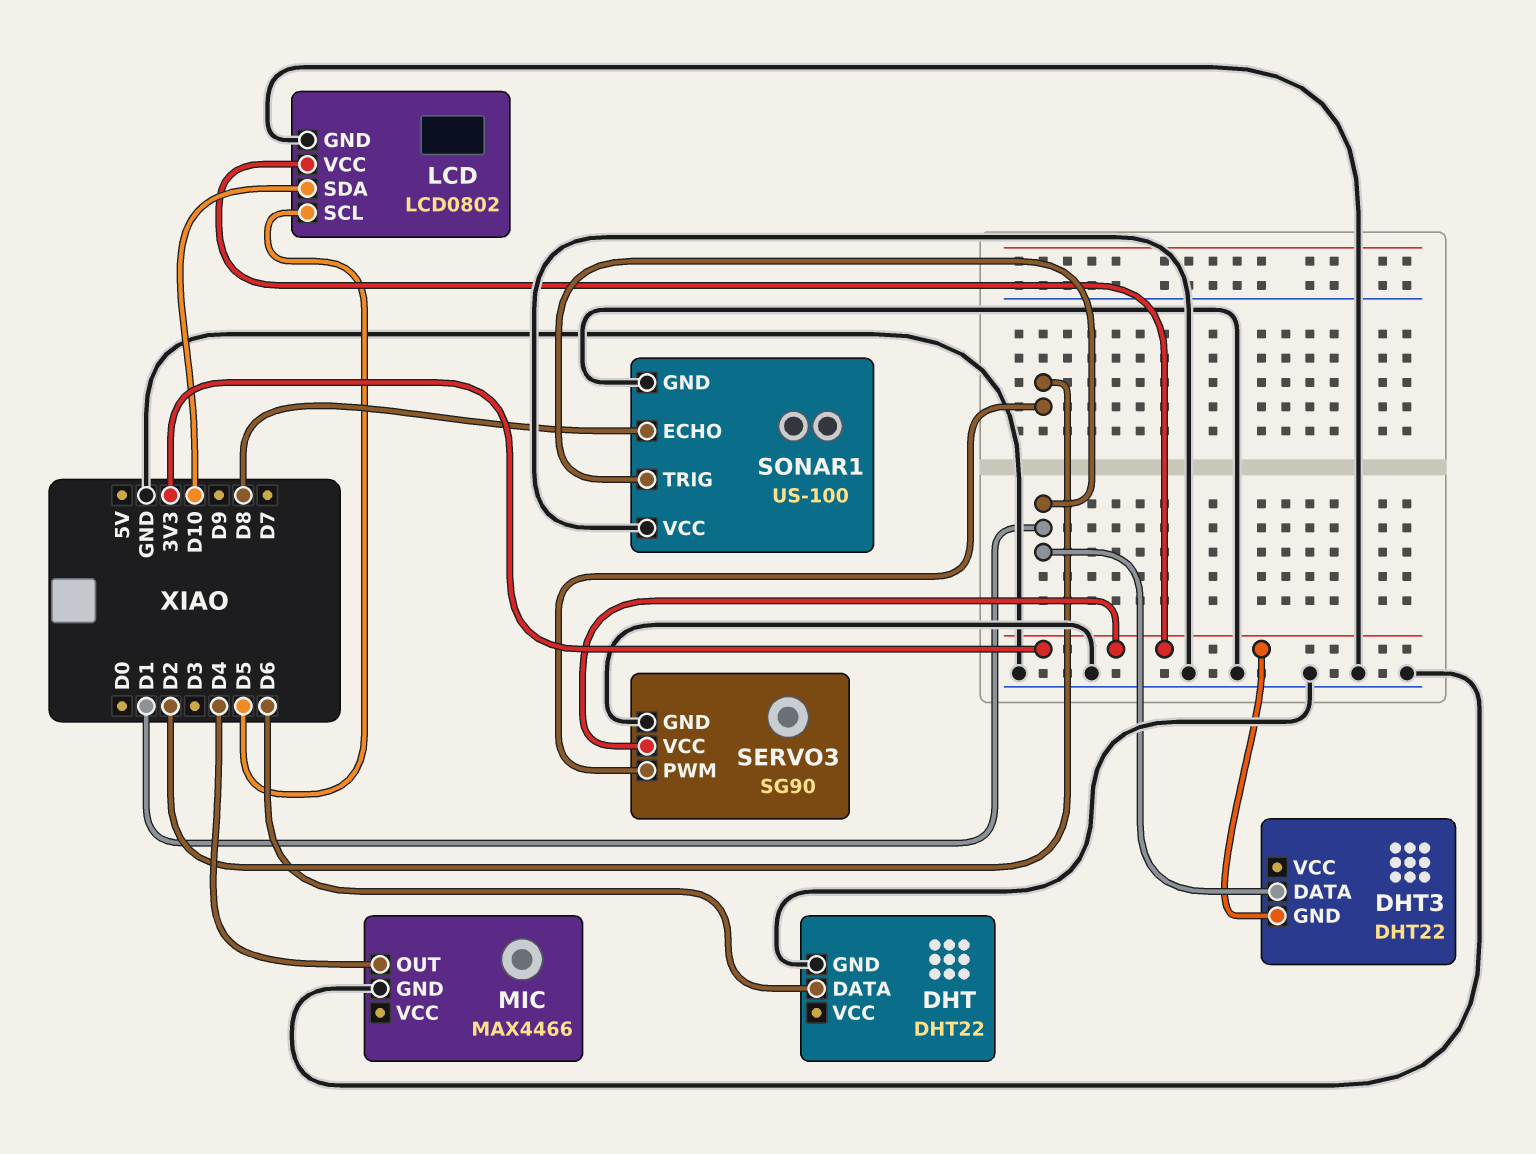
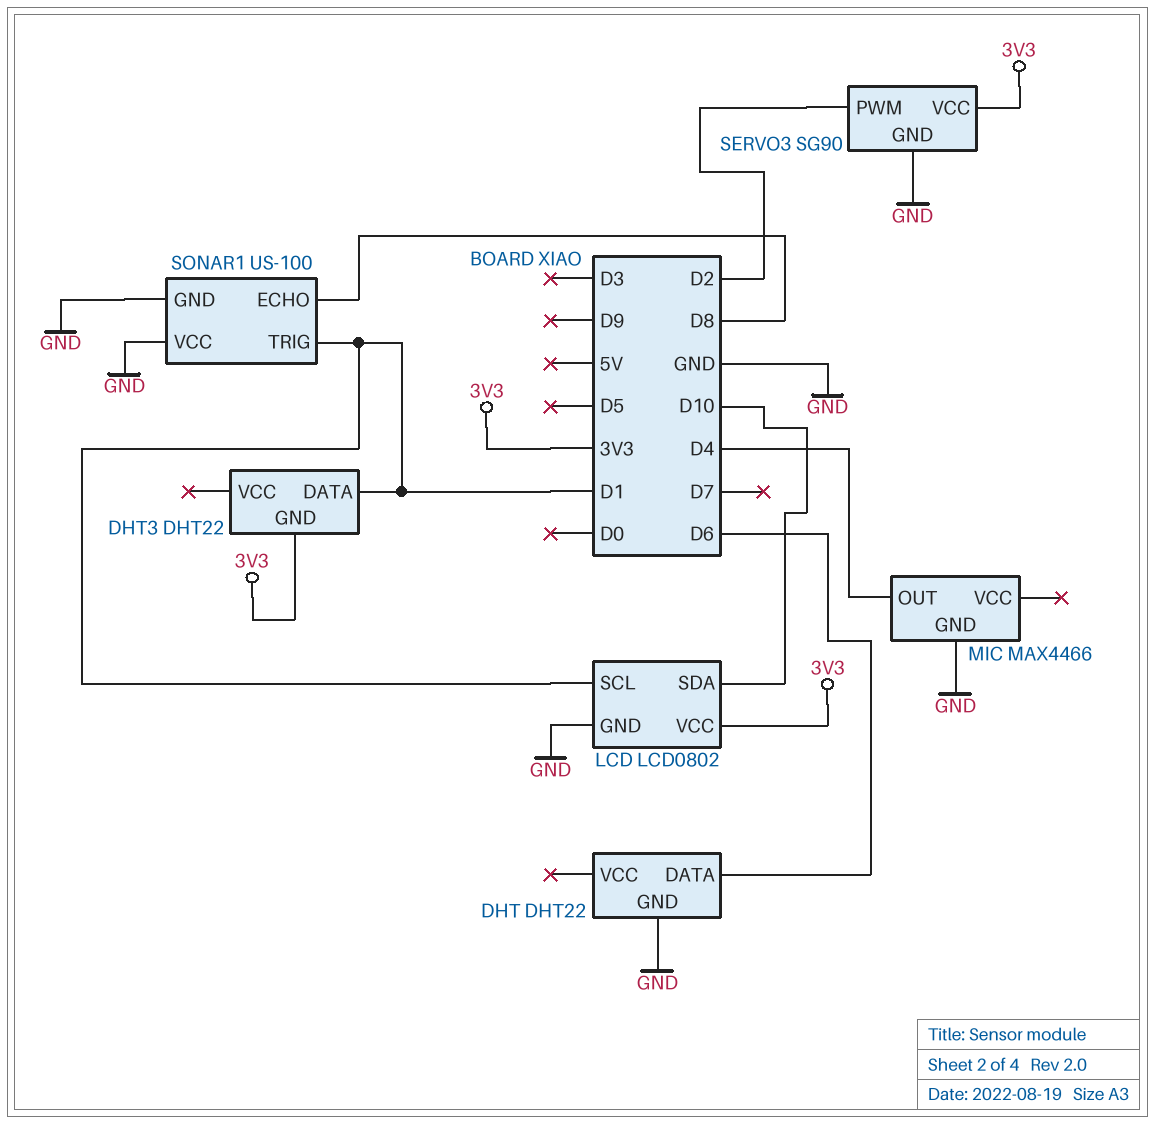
LCD pin SCL: D5 -> D1

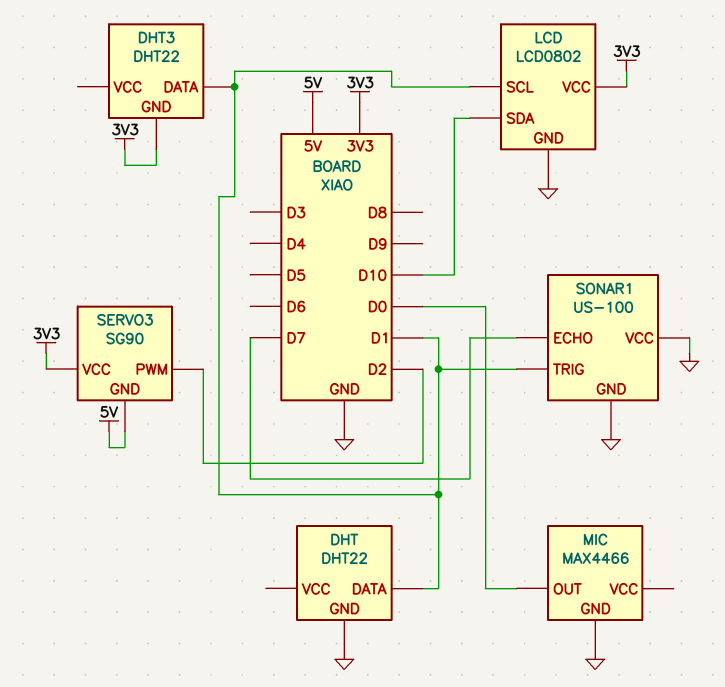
DHT pin DATA: D6 -> D1
MIC pin OUT: D4 -> D0
SERVO3 pin GND: GND -> 5V
SONAR1 pin ECHO: D8 -> D7

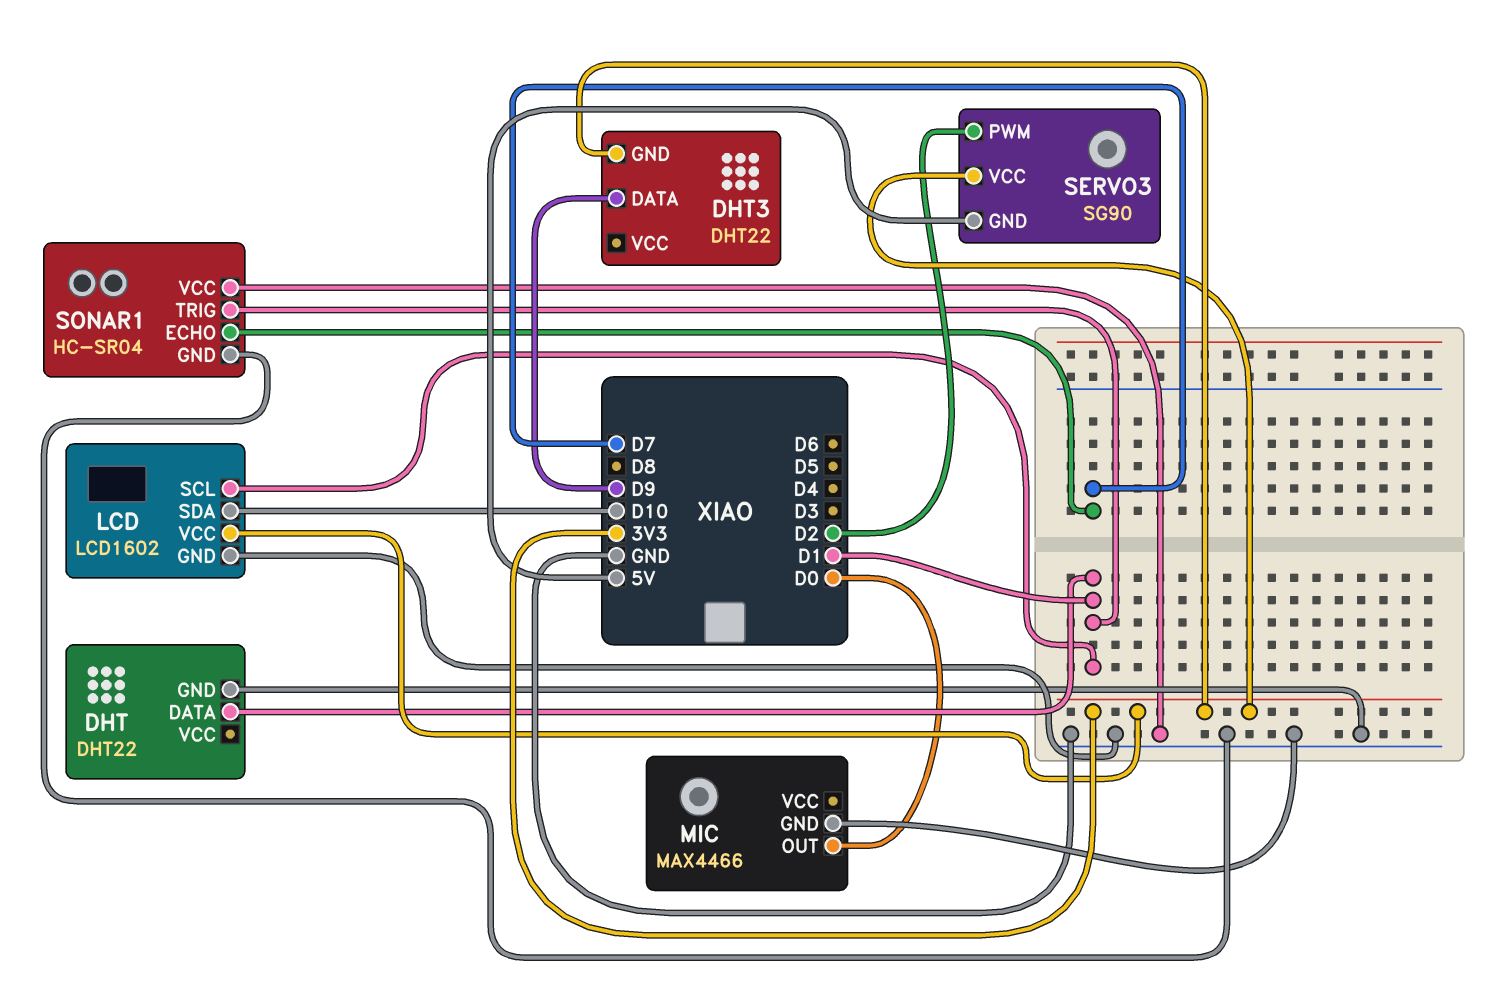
DHT3 pin DATA: D1 -> D9
LCD: LCD0802 -> LCD1602
SONAR1: US-100 -> HC-SR04

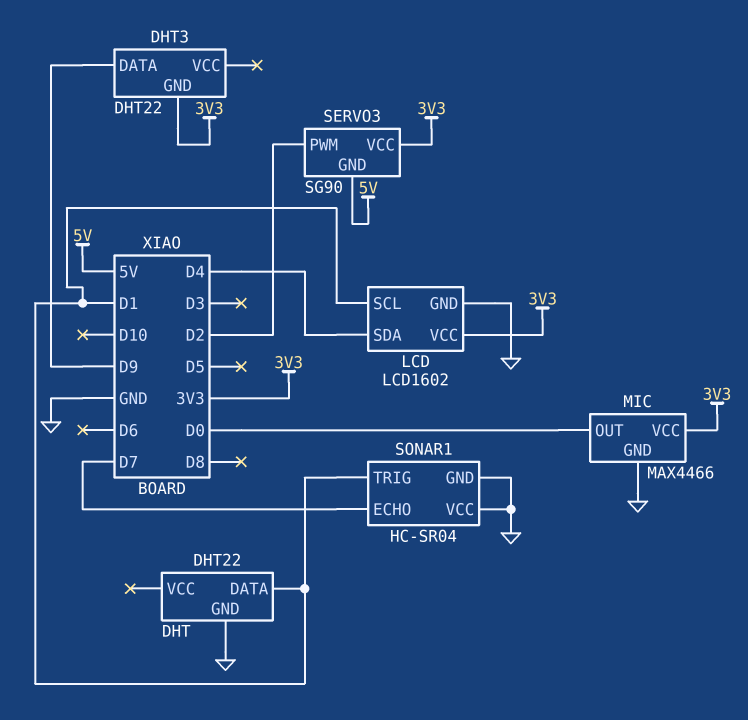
LCD pin SDA: D10 -> D4
MIC pin VCC: none -> 3V3

